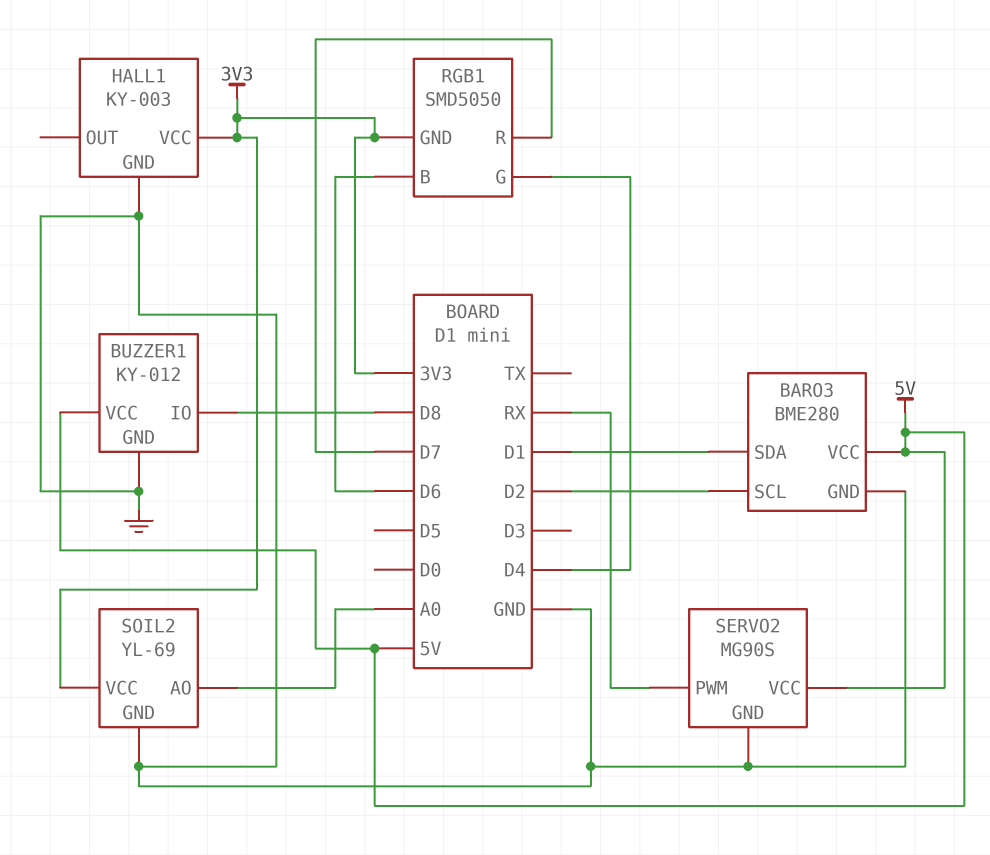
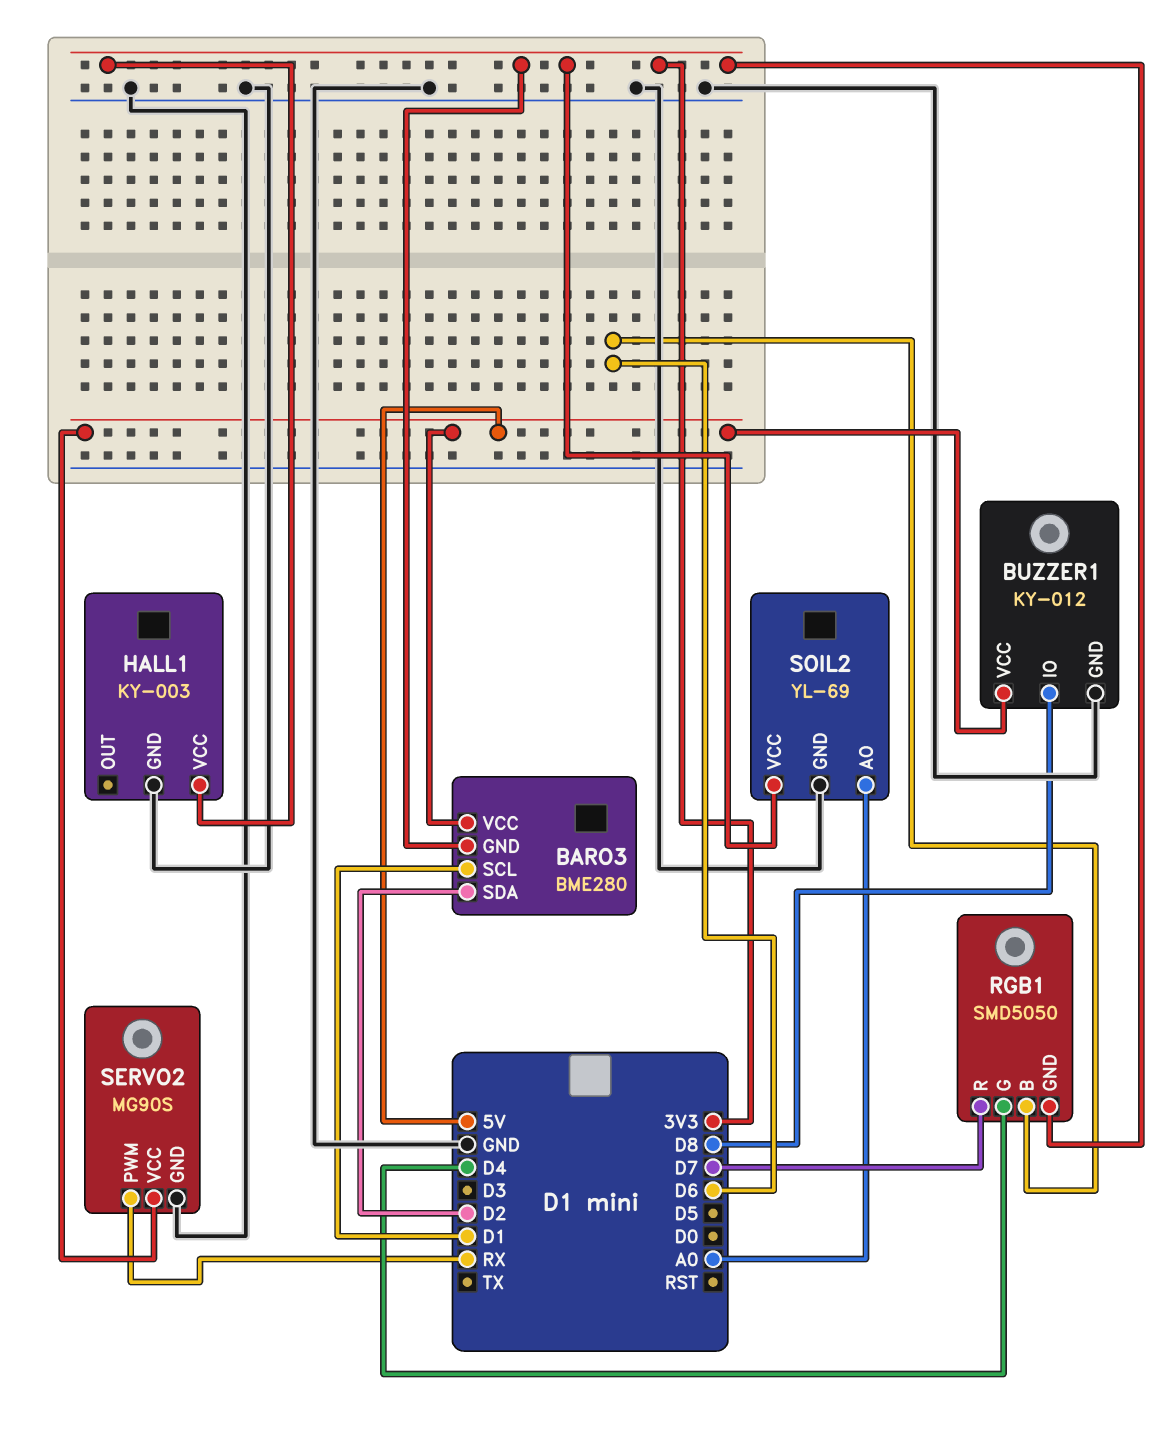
BARO3 pin GND: GND -> 3V3
BARO3 pin SCL: D2 -> D1
BARO3 pin SDA: D1 -> D2

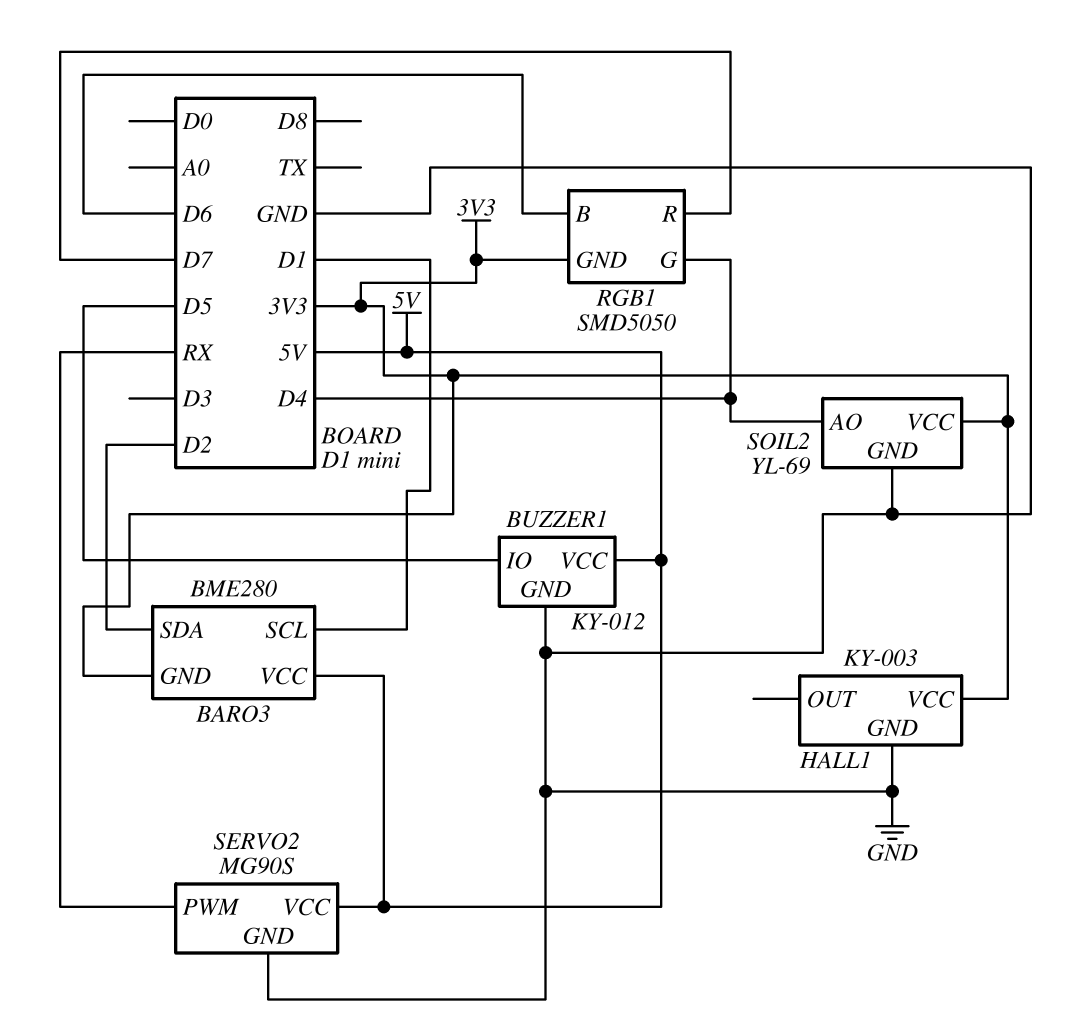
BUZZER1 pin IO: D8 -> D5
SOIL2 pin AO: A0 -> D4

